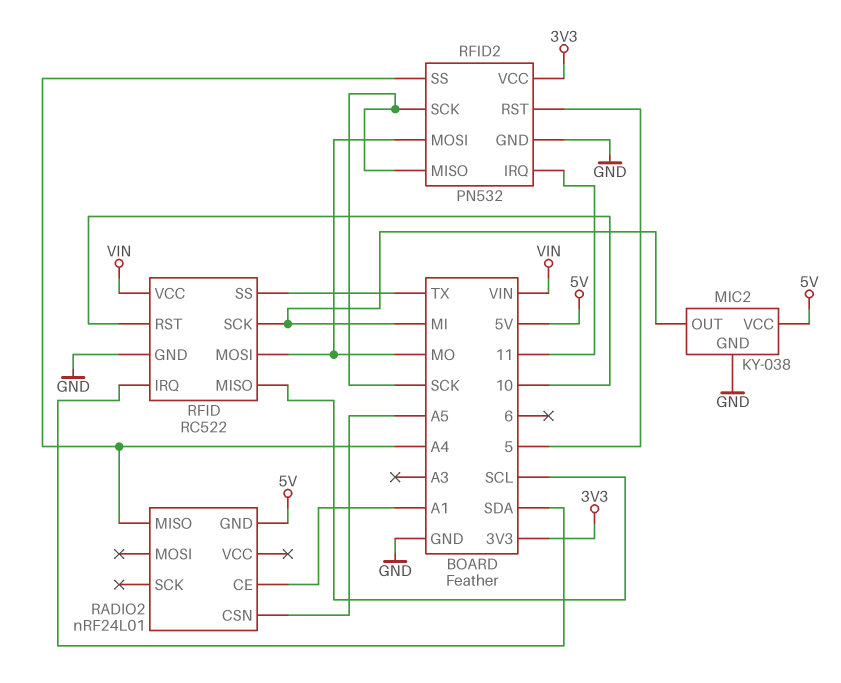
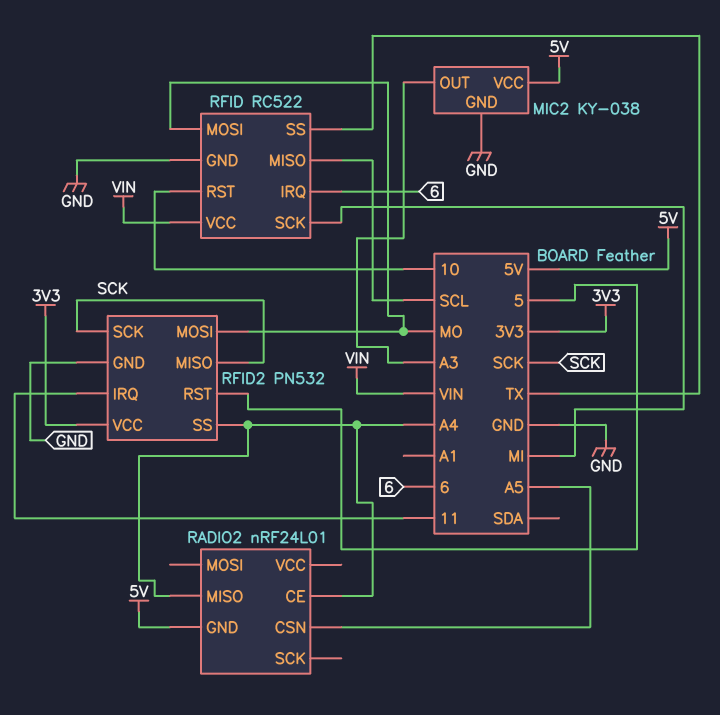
MIC2 pin OUT: MI -> A3
RADIO2 pin CE: A1 -> A4
RFID pin IRQ: SDA -> 6

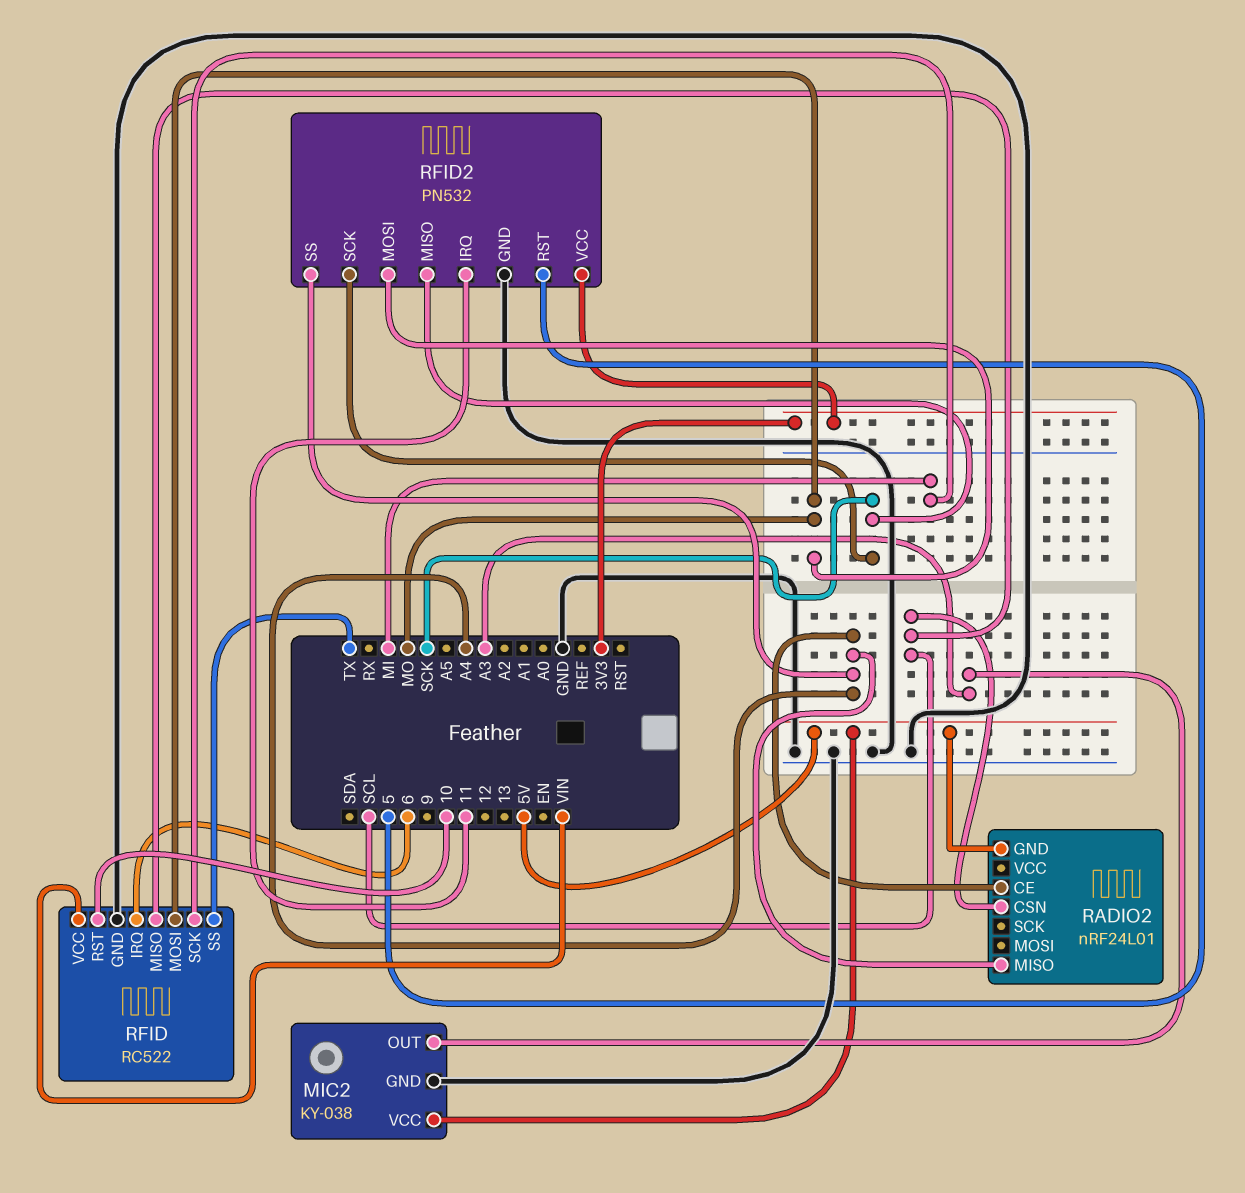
RADIO2 pin CSN: A5 -> SCL

